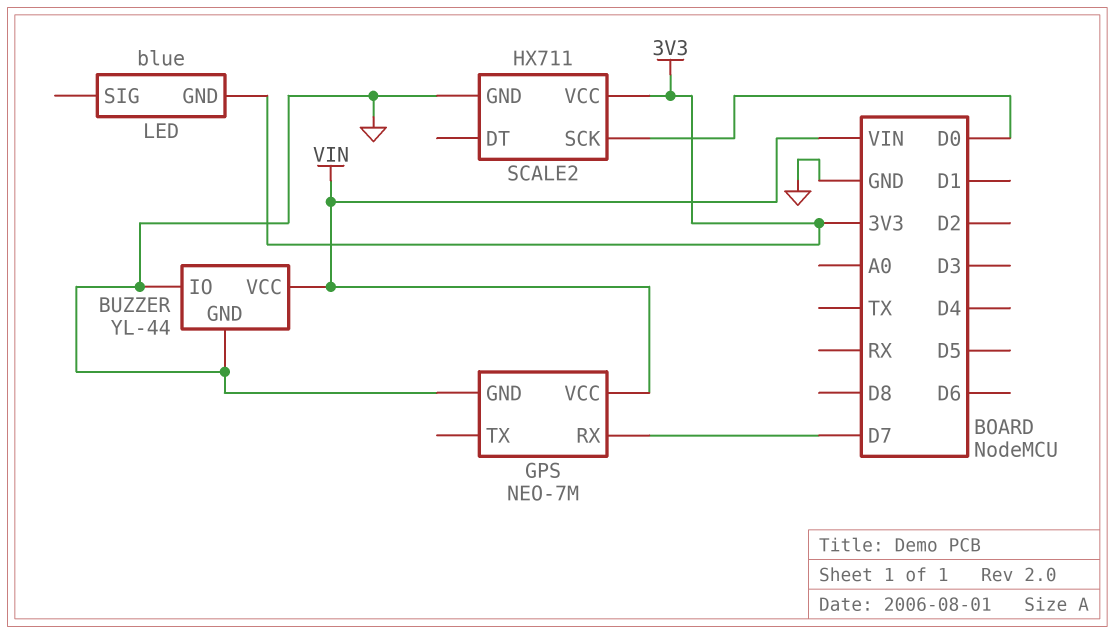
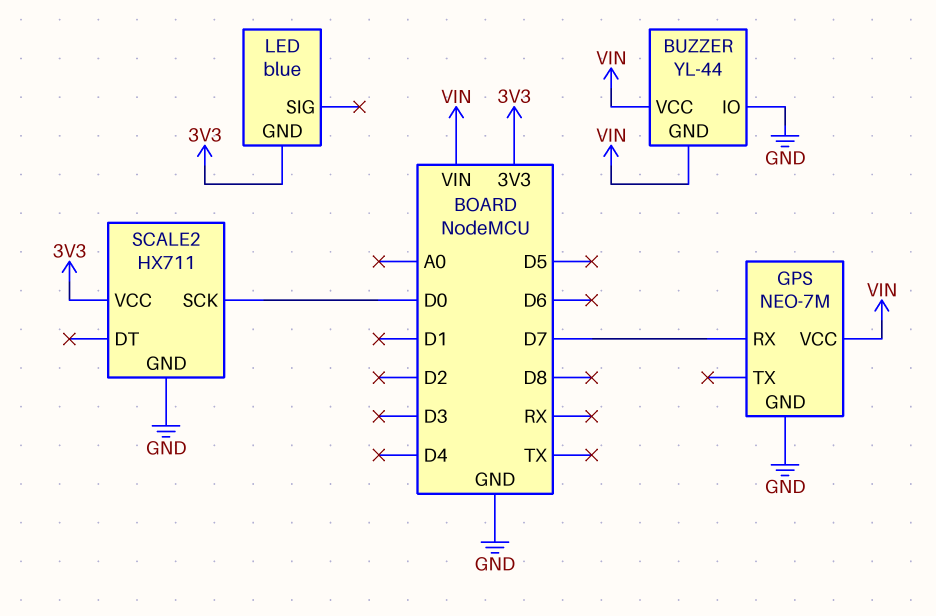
BUZZER pin GND: GND -> VIN

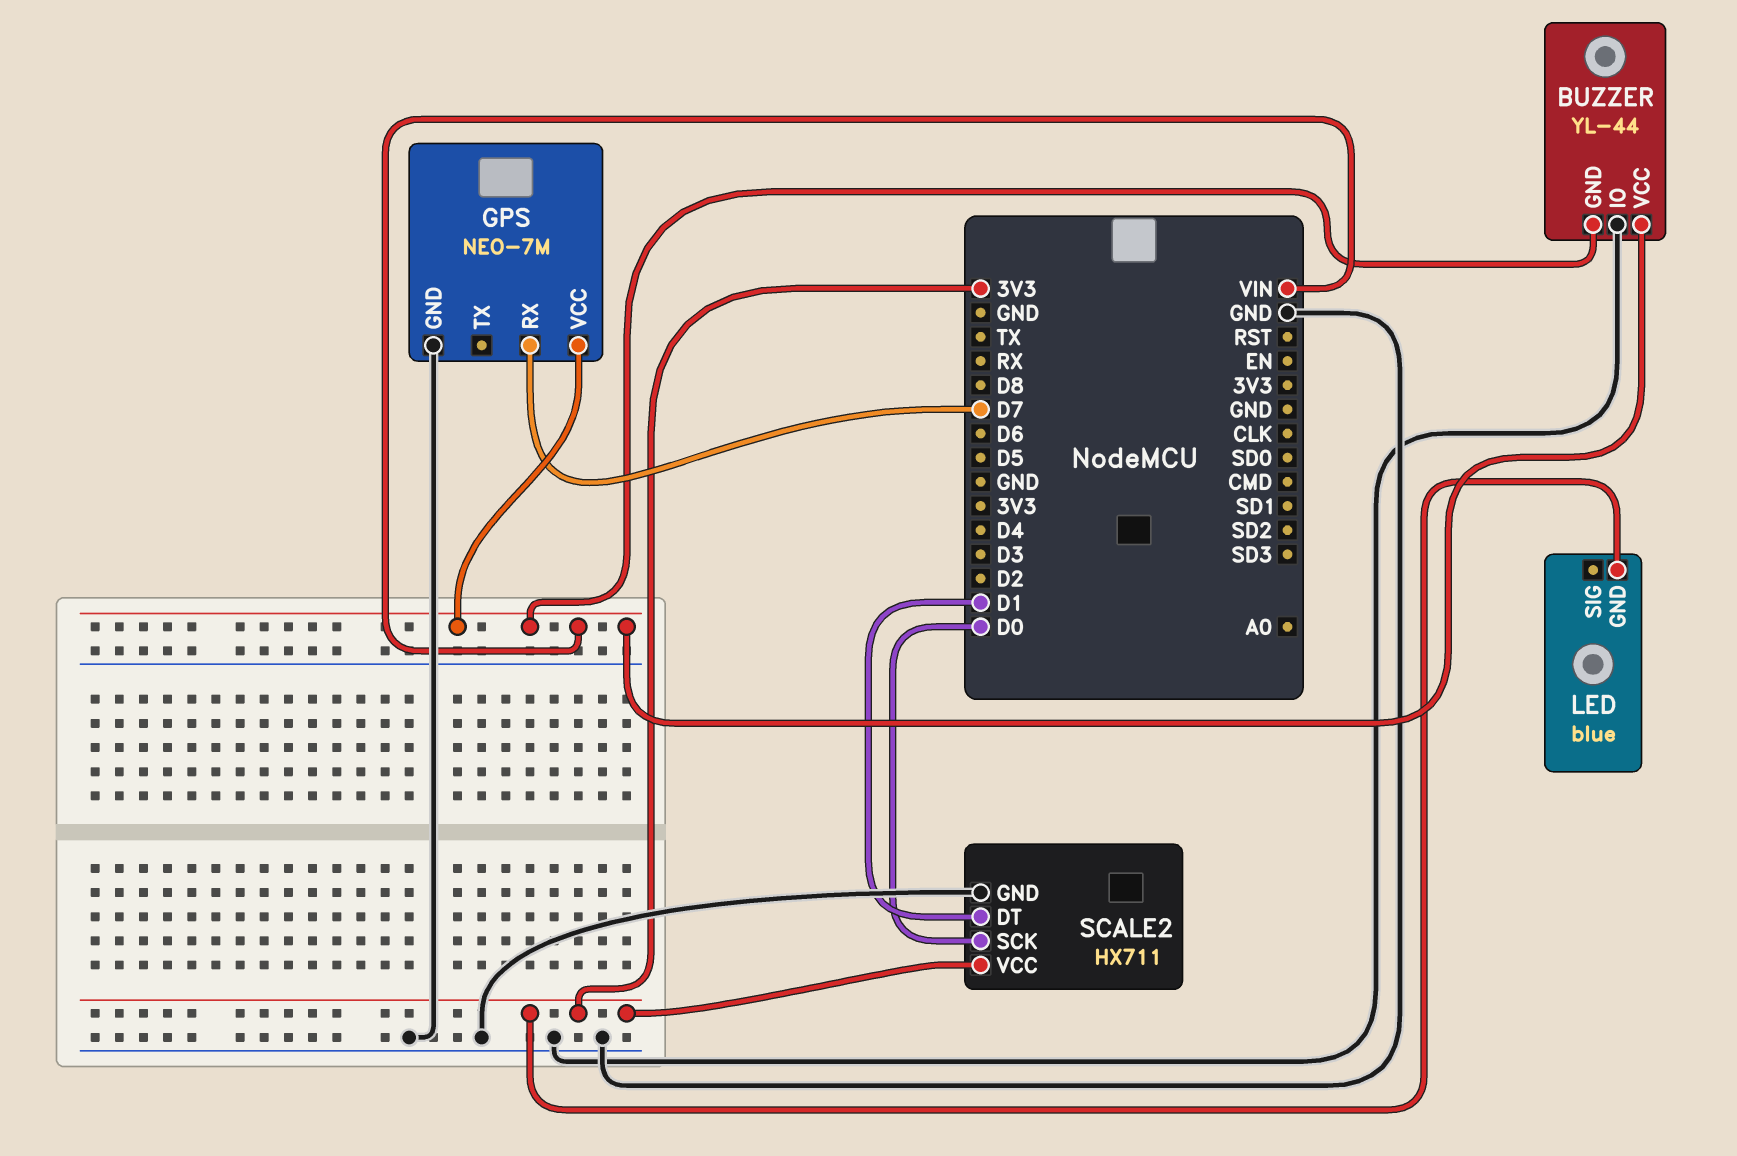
SCALE2 pin DT: none -> D1

